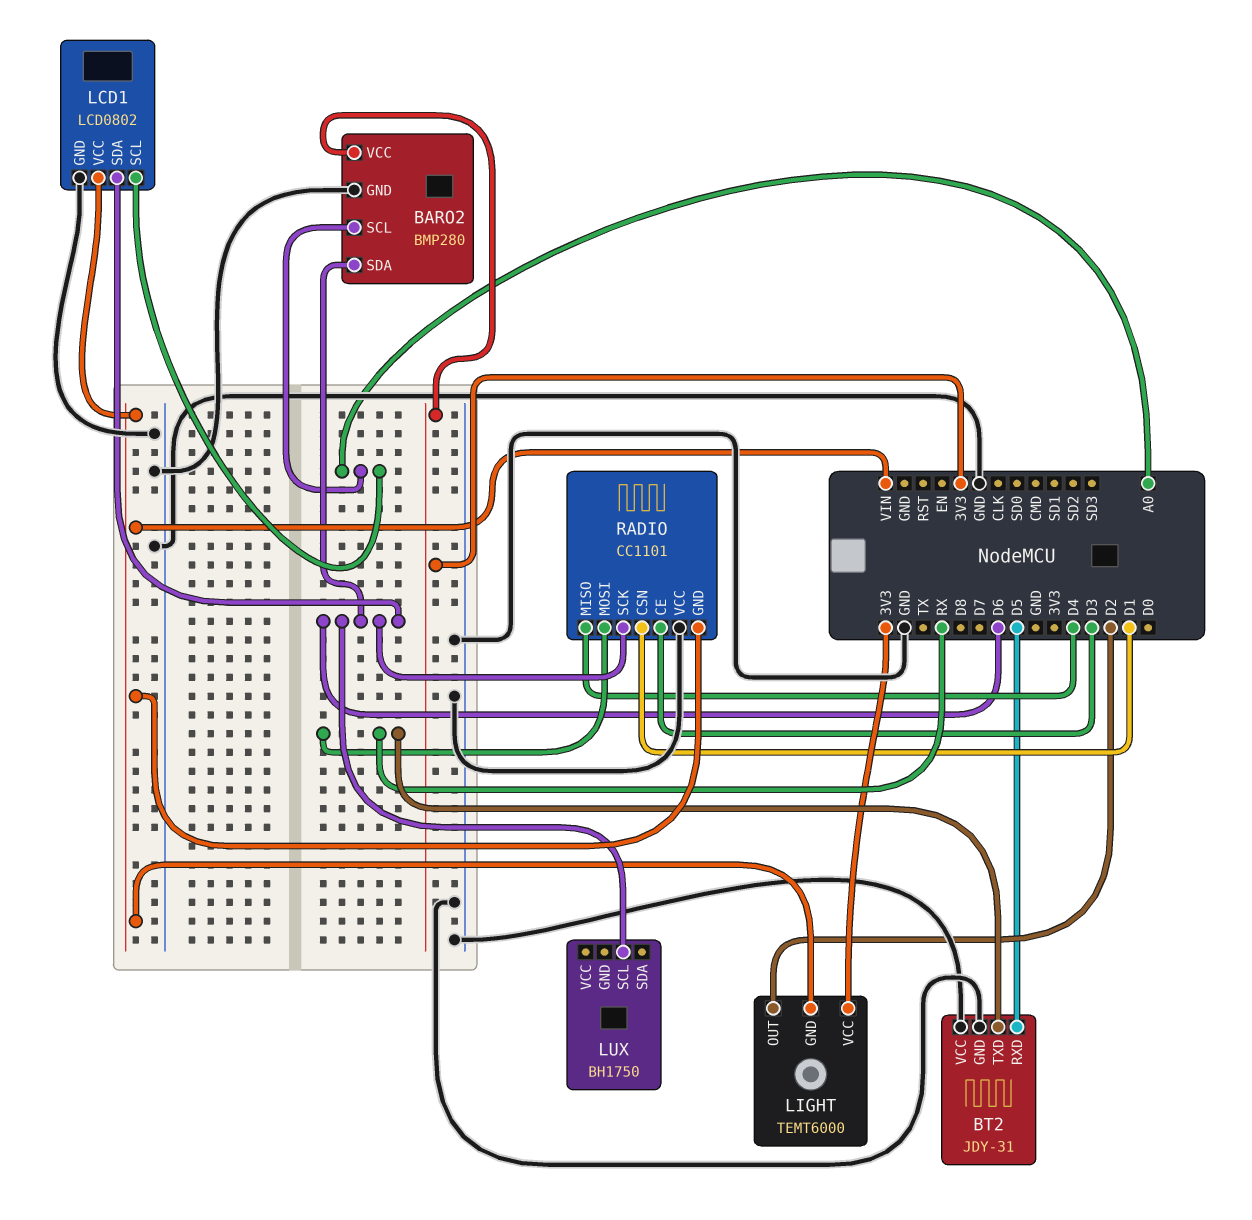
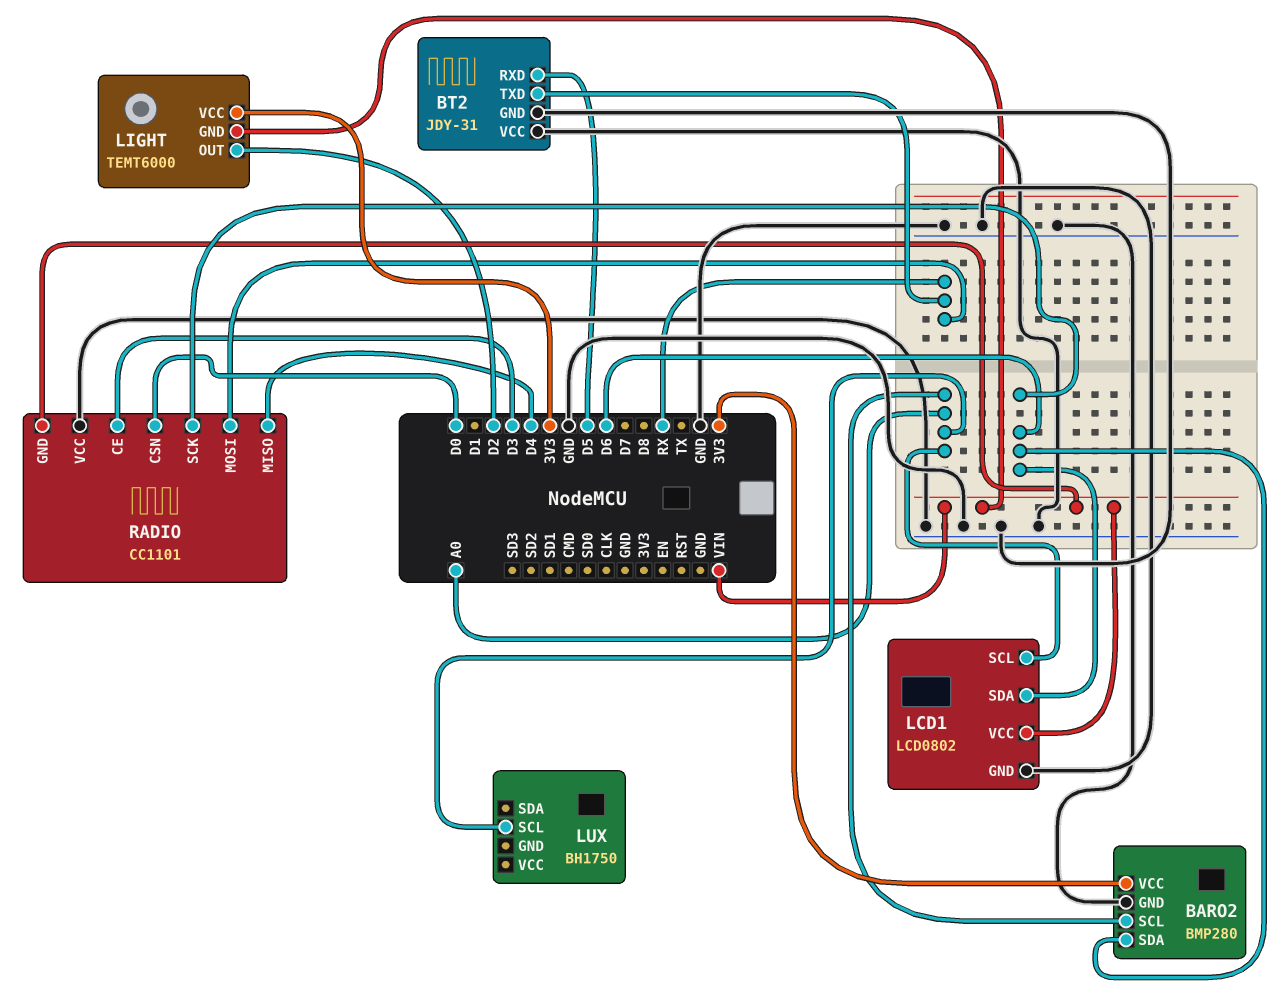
LUX pin SCL: D6 -> A0
RADIO pin CSN: D1 -> D0

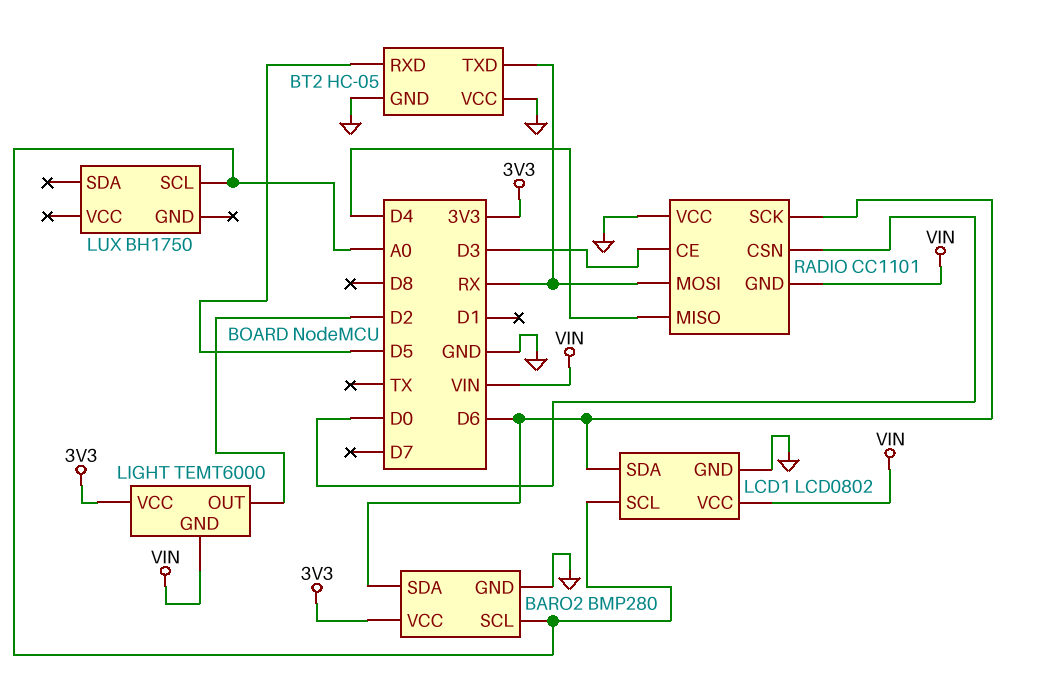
BT2: JDY-31 -> HC-05

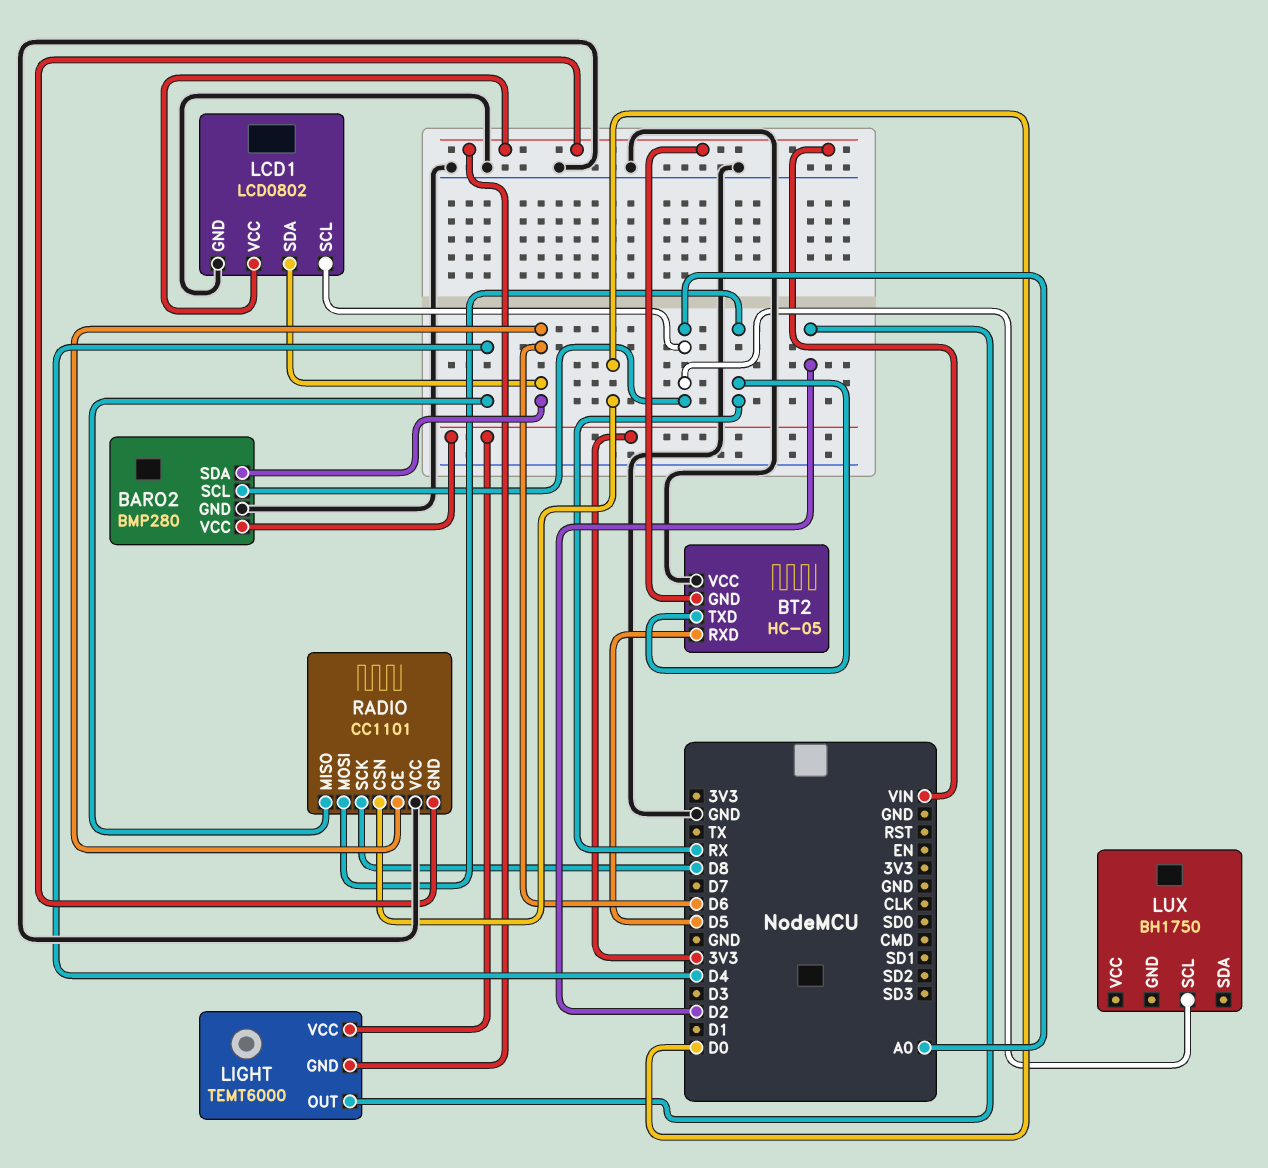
BT2 pin GND: GND -> VIN
RADIO pin CE: D3 -> D6
RADIO pin SCK: D6 -> D8

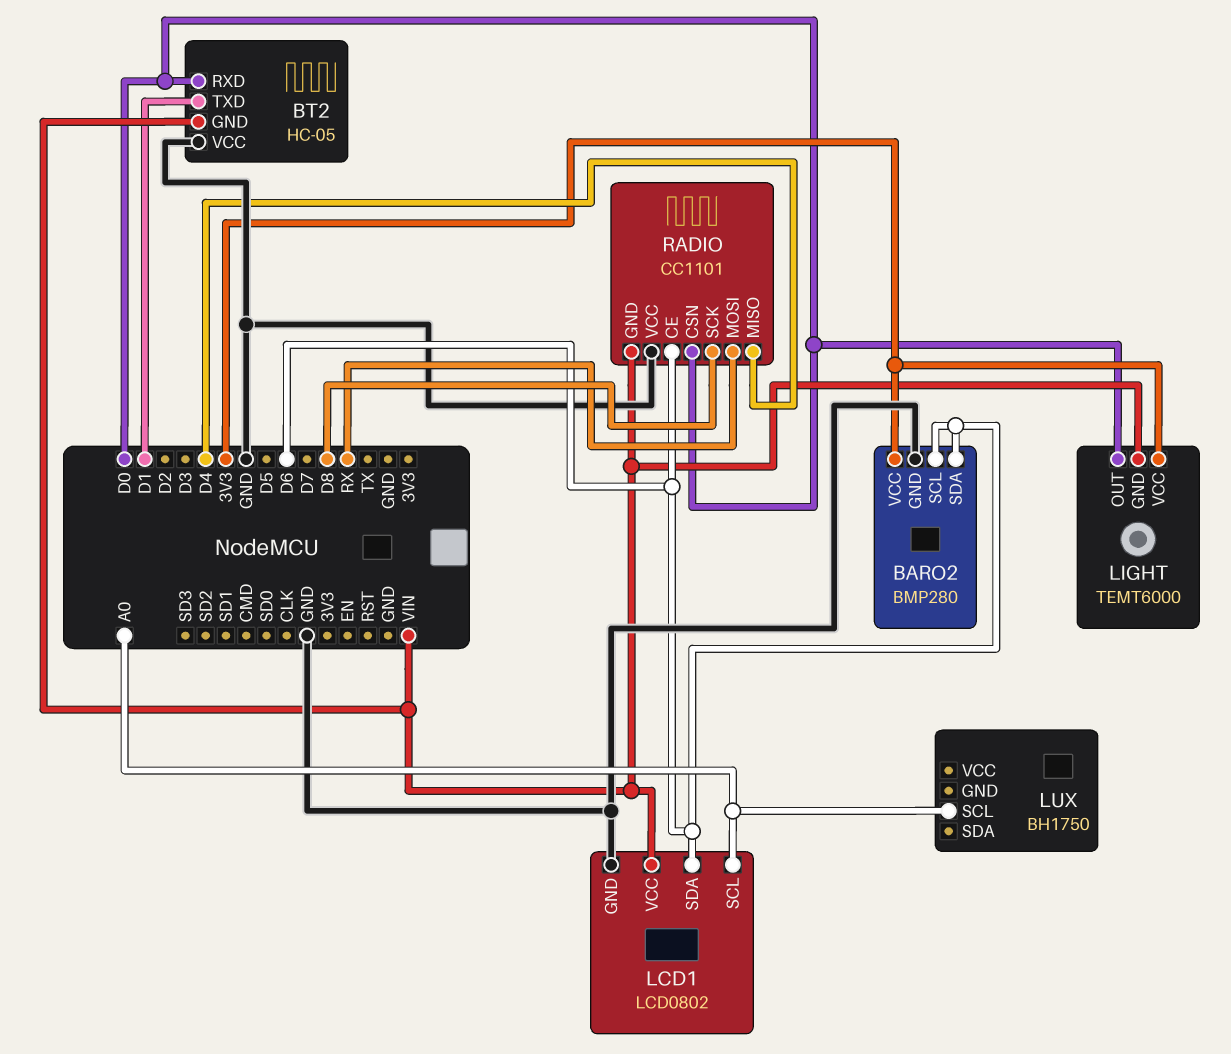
BARO2 pin SCL: A0 -> D6
BT2 pin RXD: D5 -> D0
BT2 pin TXD: RX -> D1
LIGHT pin OUT: D2 -> D0

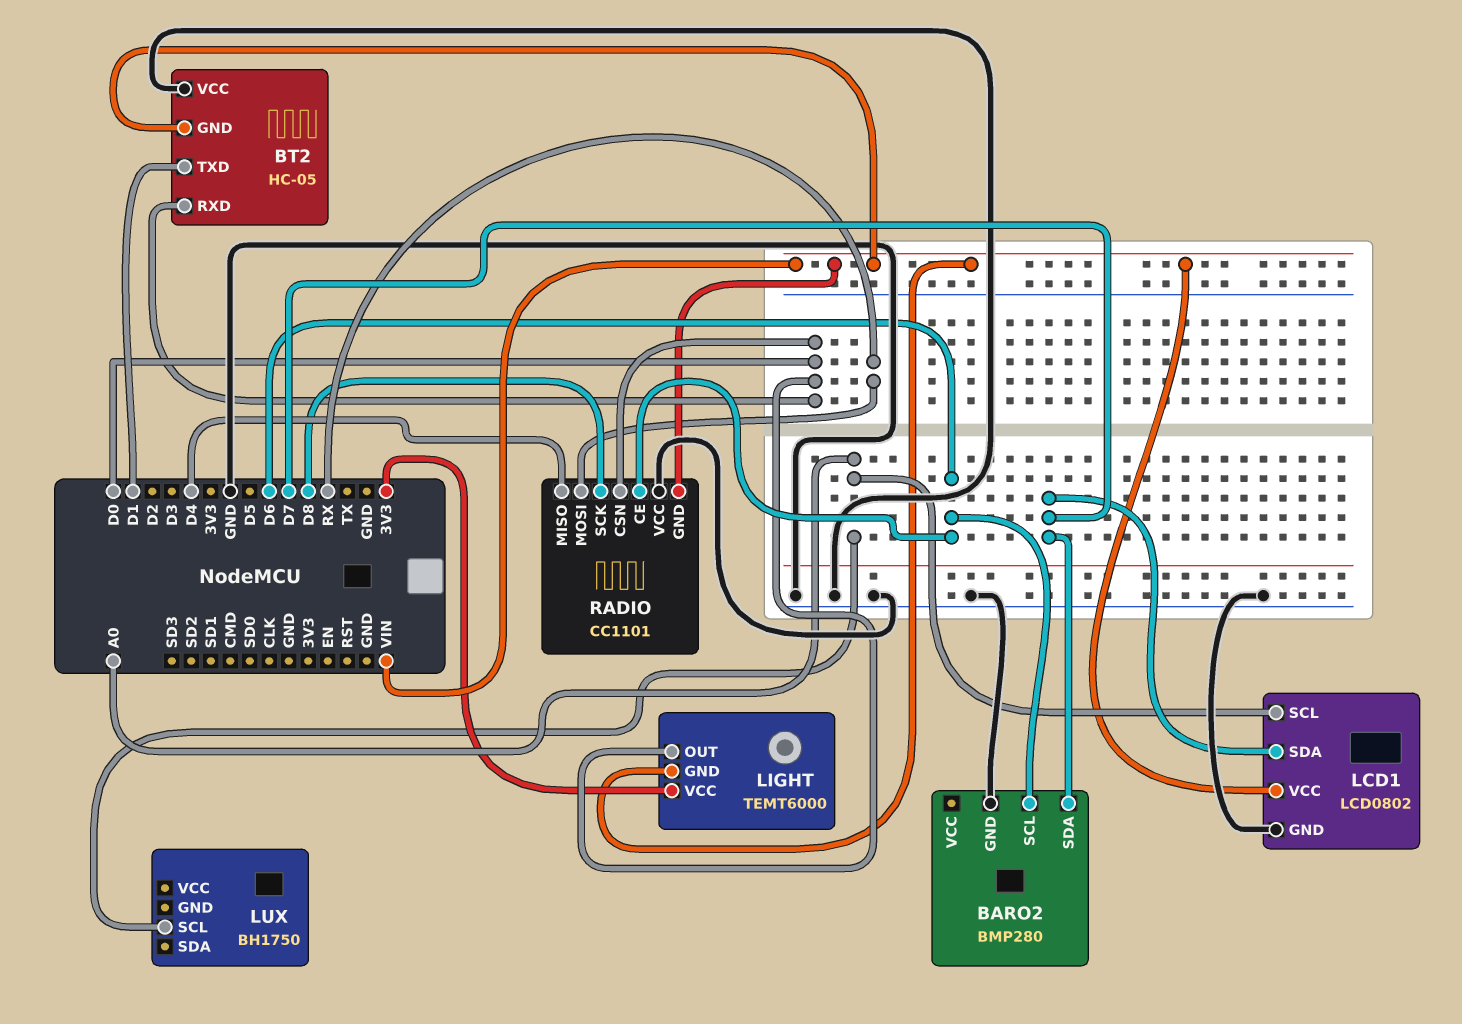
BARO2 pin SDA: D6 -> D7
BARO2 pin VCC: 3V3 -> none
LCD1 pin SDA: D6 -> D7

